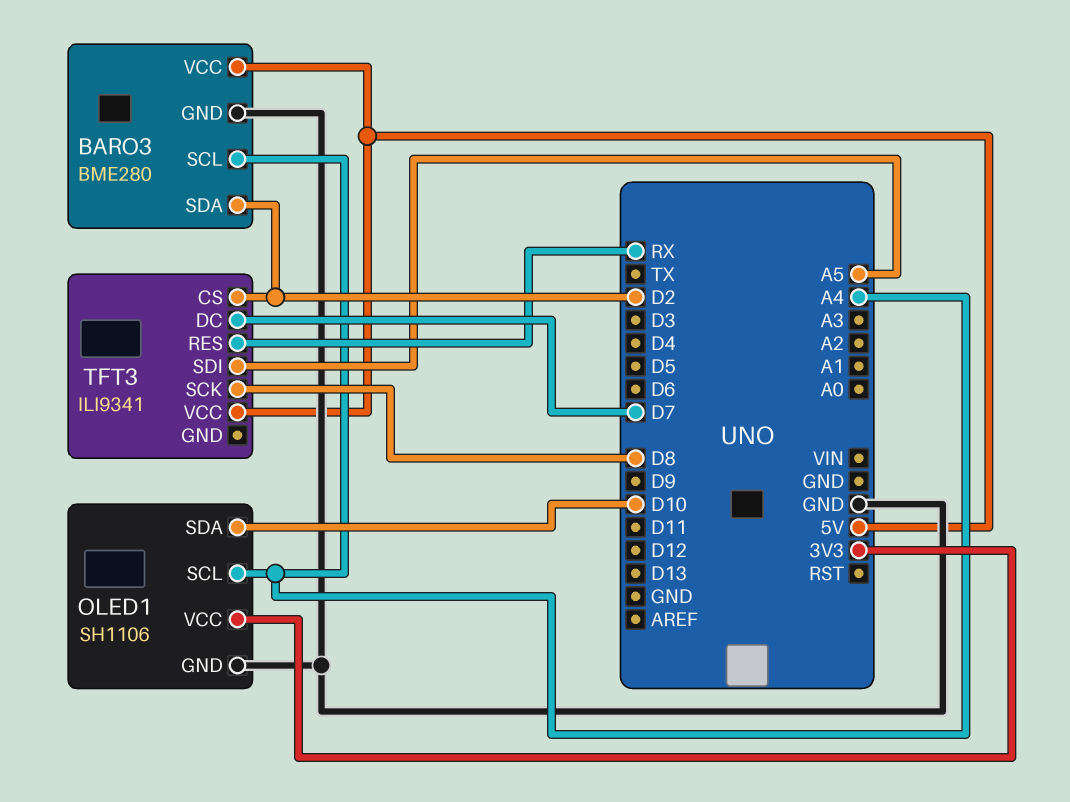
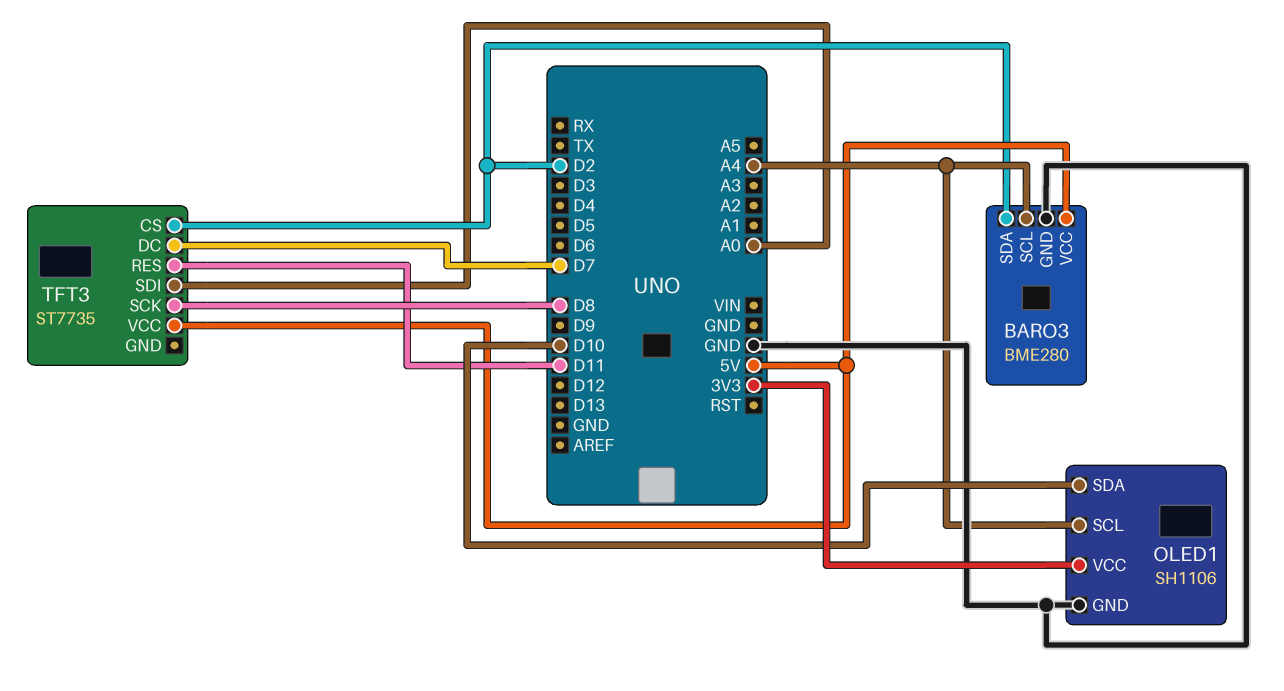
TFT3: ILI9341 -> ST7735
TFT3 pin RES: RX -> D11
TFT3 pin SDI: A5 -> A0

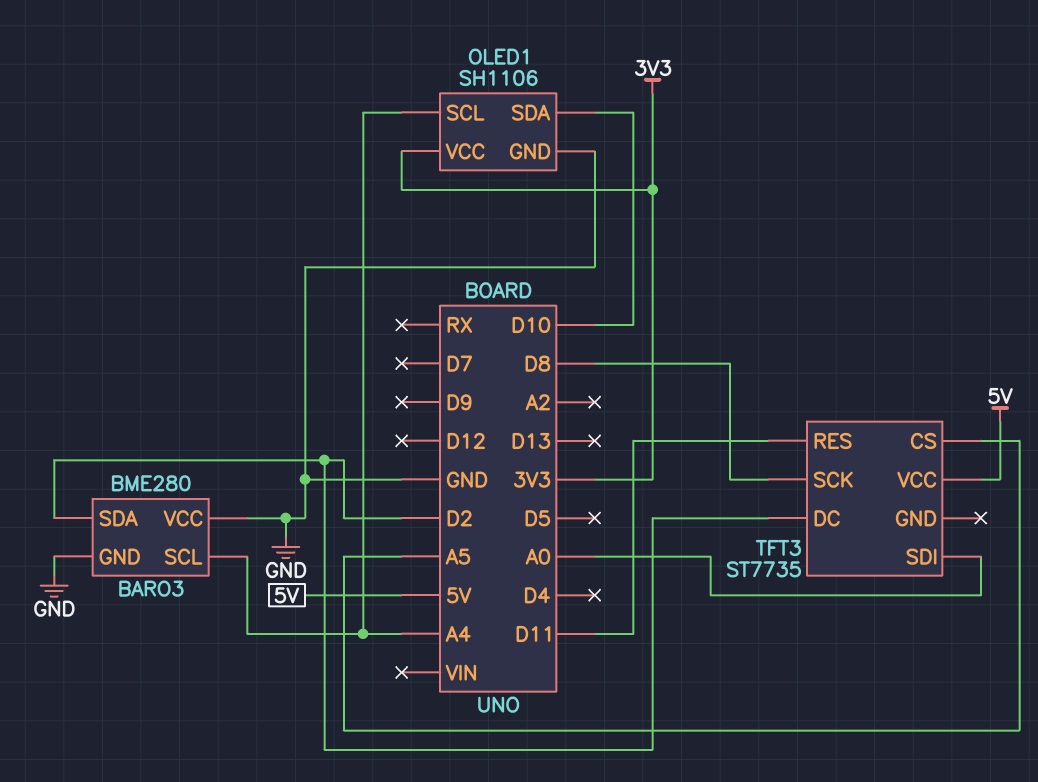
BARO3 pin VCC: 5V -> GND
TFT3 pin CS: D2 -> A5
TFT3 pin DC: D7 -> D2

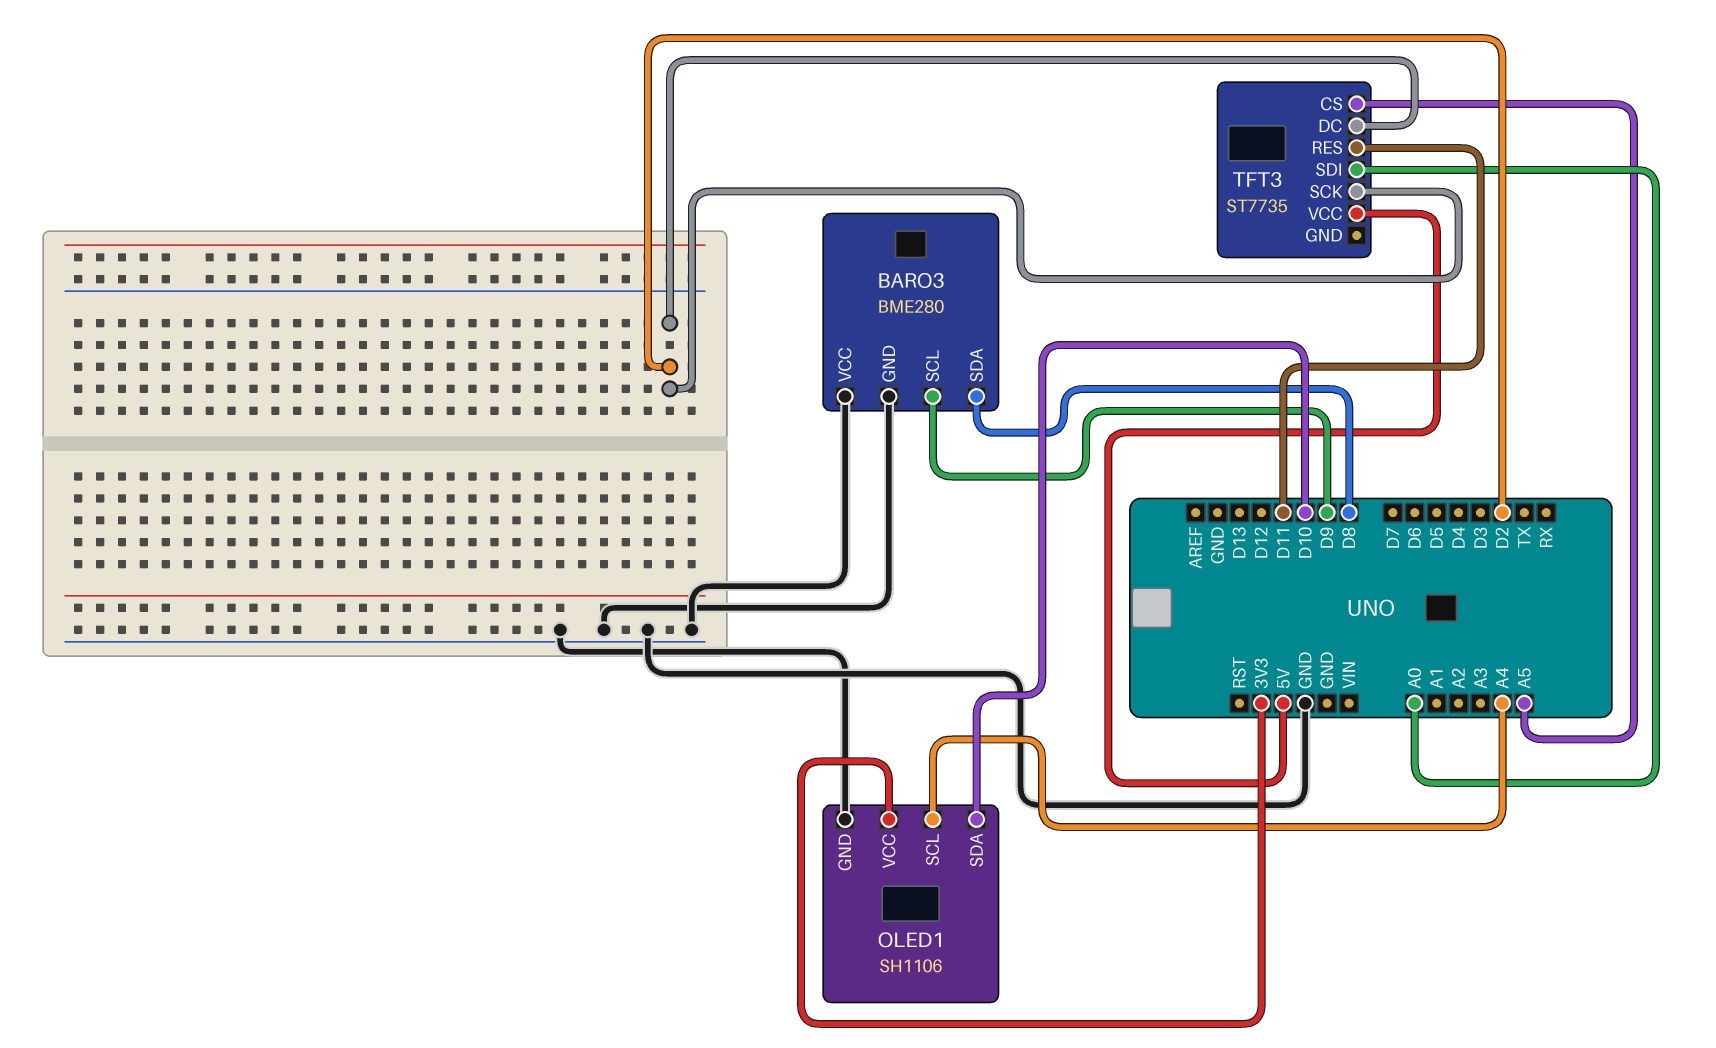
BARO3 pin SCL: A4 -> D9
BARO3 pin SDA: D2 -> D8
TFT3 pin SCK: D8 -> D2

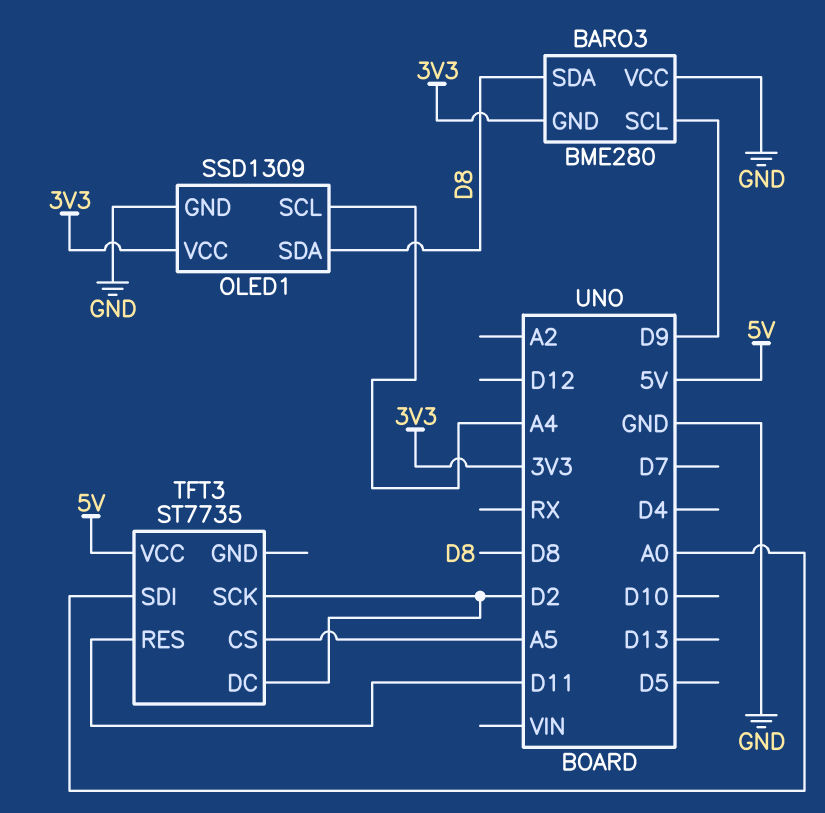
BARO3 pin GND: GND -> 3V3
OLED1: SH1106 -> SSD1309
OLED1 pin SDA: D10 -> D8

